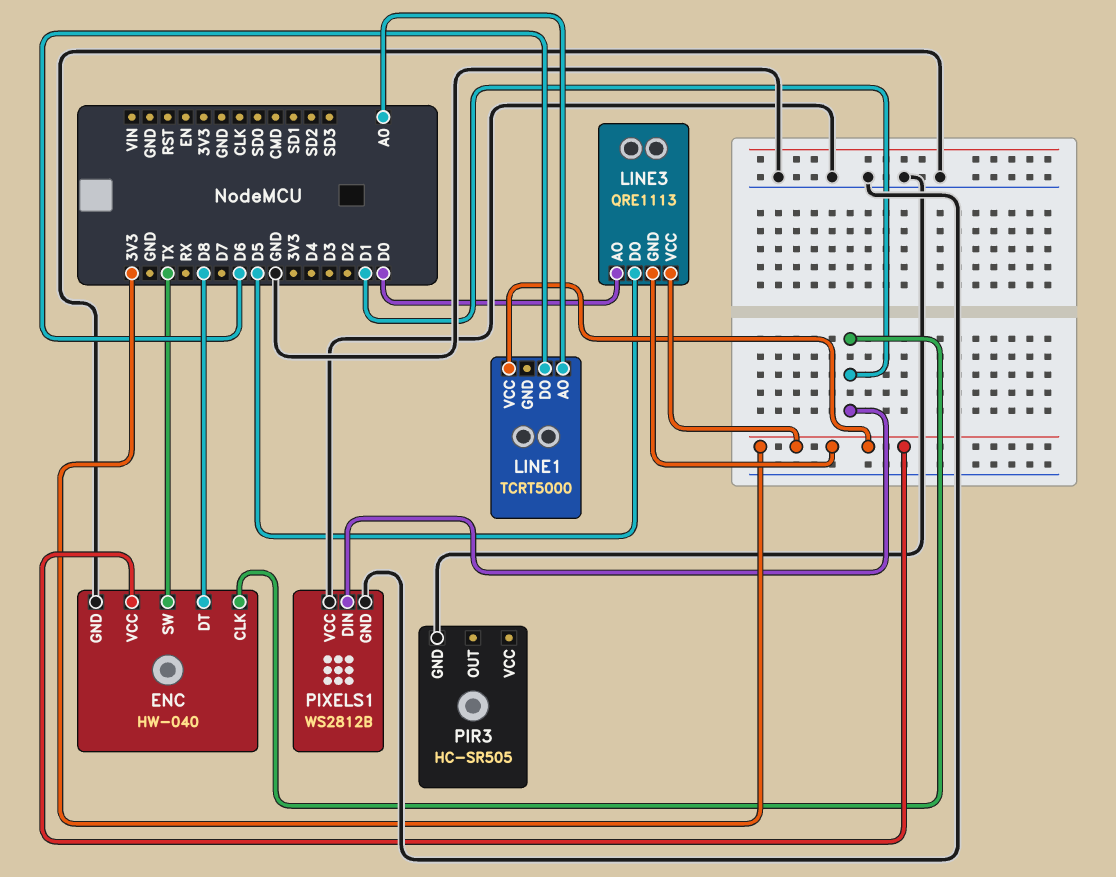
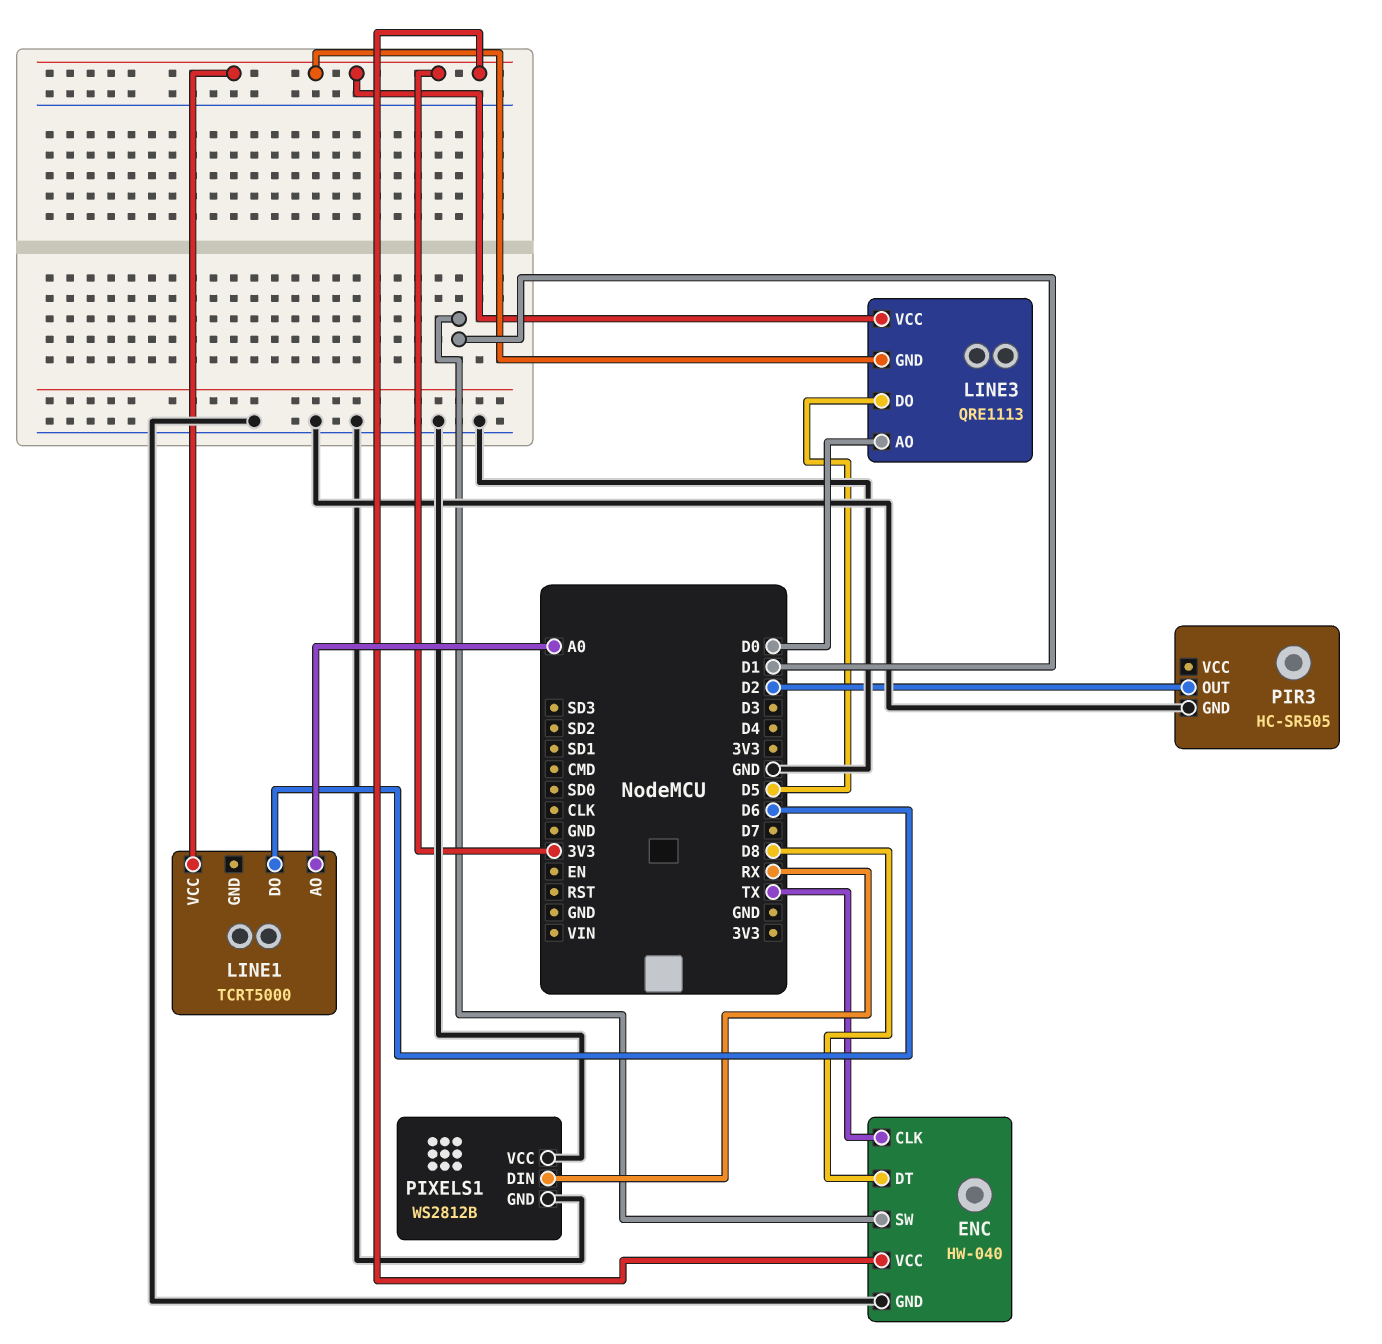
ENC pin CLK: D1 -> TX
ENC pin SW: TX -> D1
PIR3 pin OUT: none -> D2
PIXELS1 pin DIN: D1 -> RX

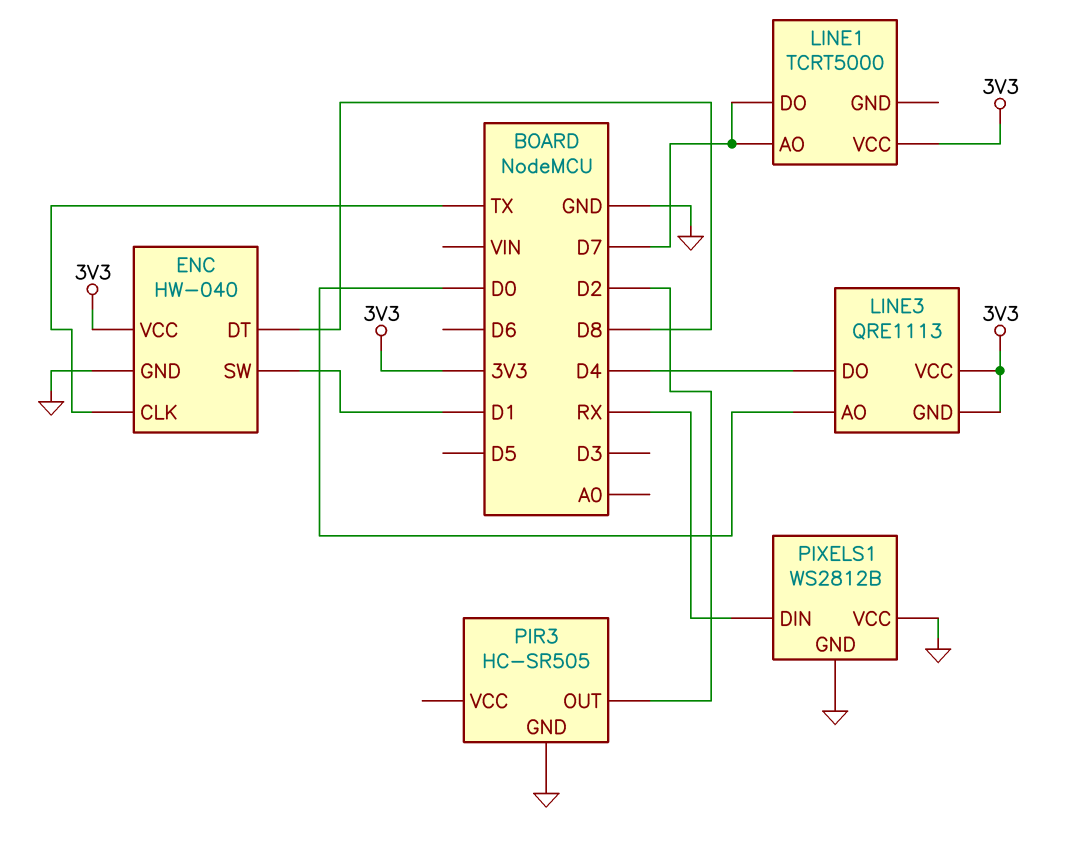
LINE1 pin AO: A0 -> D7
LINE1 pin DO: D6 -> D7
LINE3 pin DO: D5 -> D4

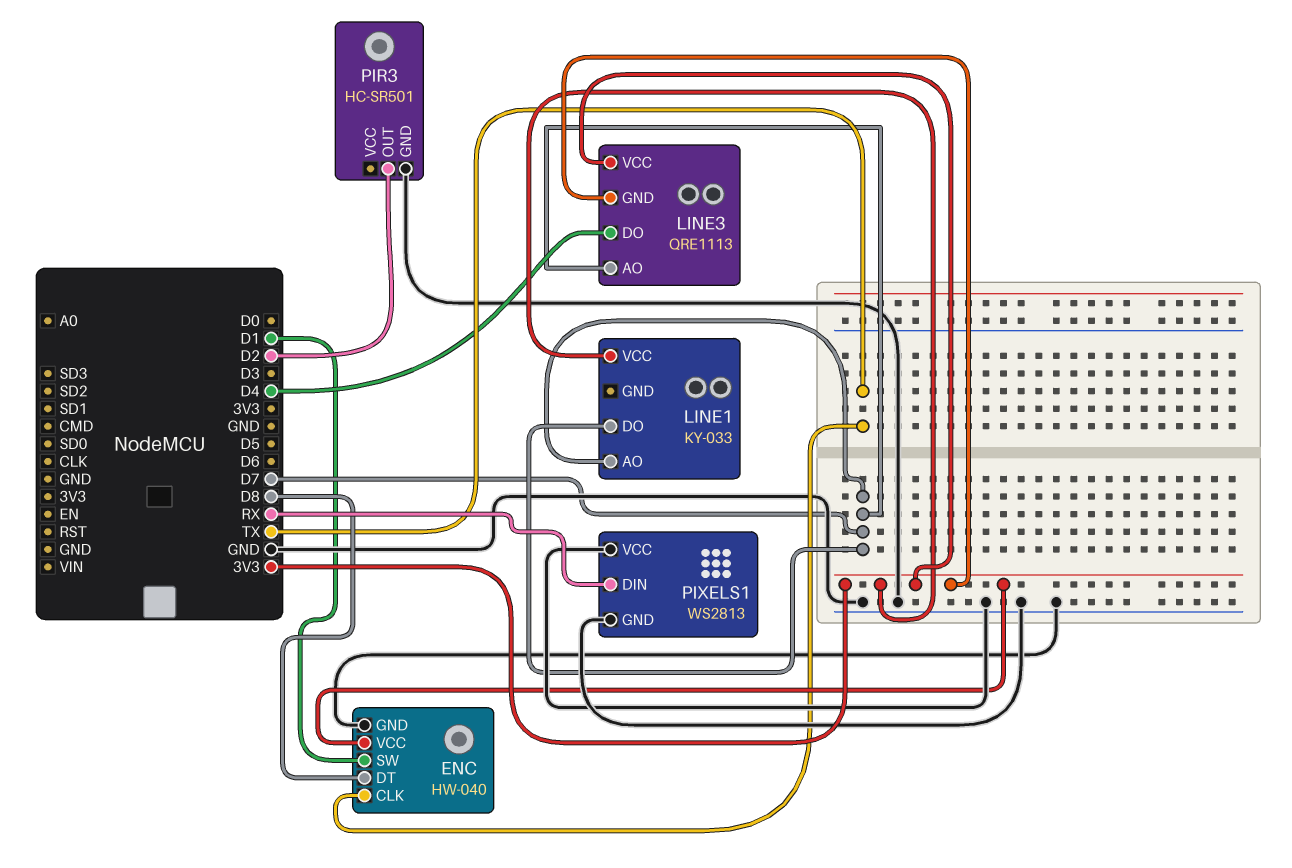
LINE1: TCRT5000 -> KY-033
LINE3 pin AO: D0 -> D7
PIR3: HC-SR505 -> HC-SR501
PIXELS1: WS2812B -> WS2813

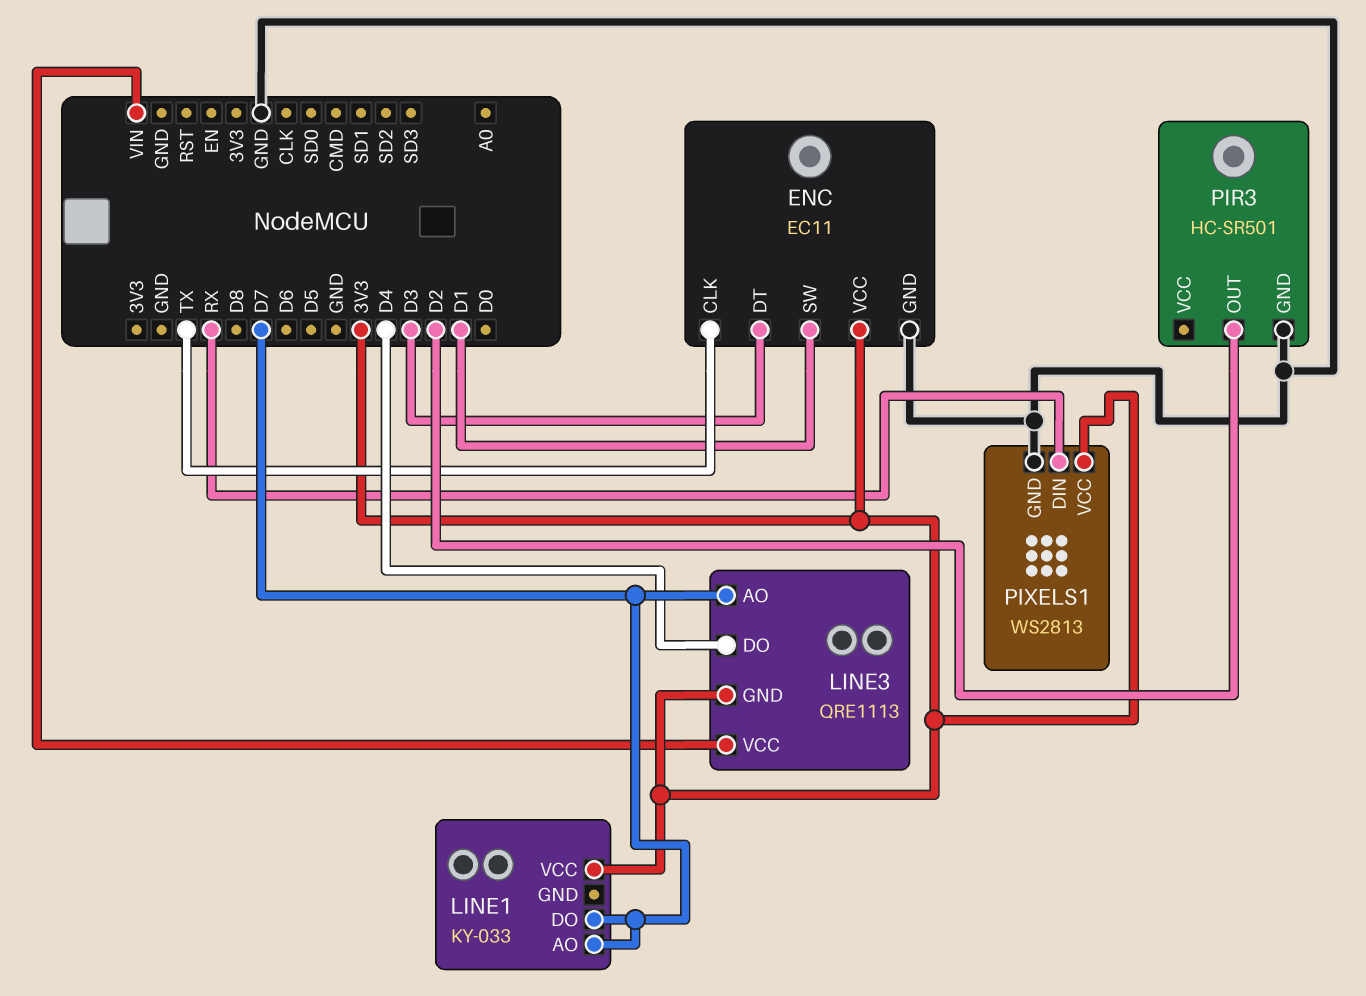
ENC: HW-040 -> EC11
ENC pin DT: D8 -> D3
LINE3 pin VCC: 3V3 -> VIN
PIXELS1 pin VCC: GND -> 3V3

